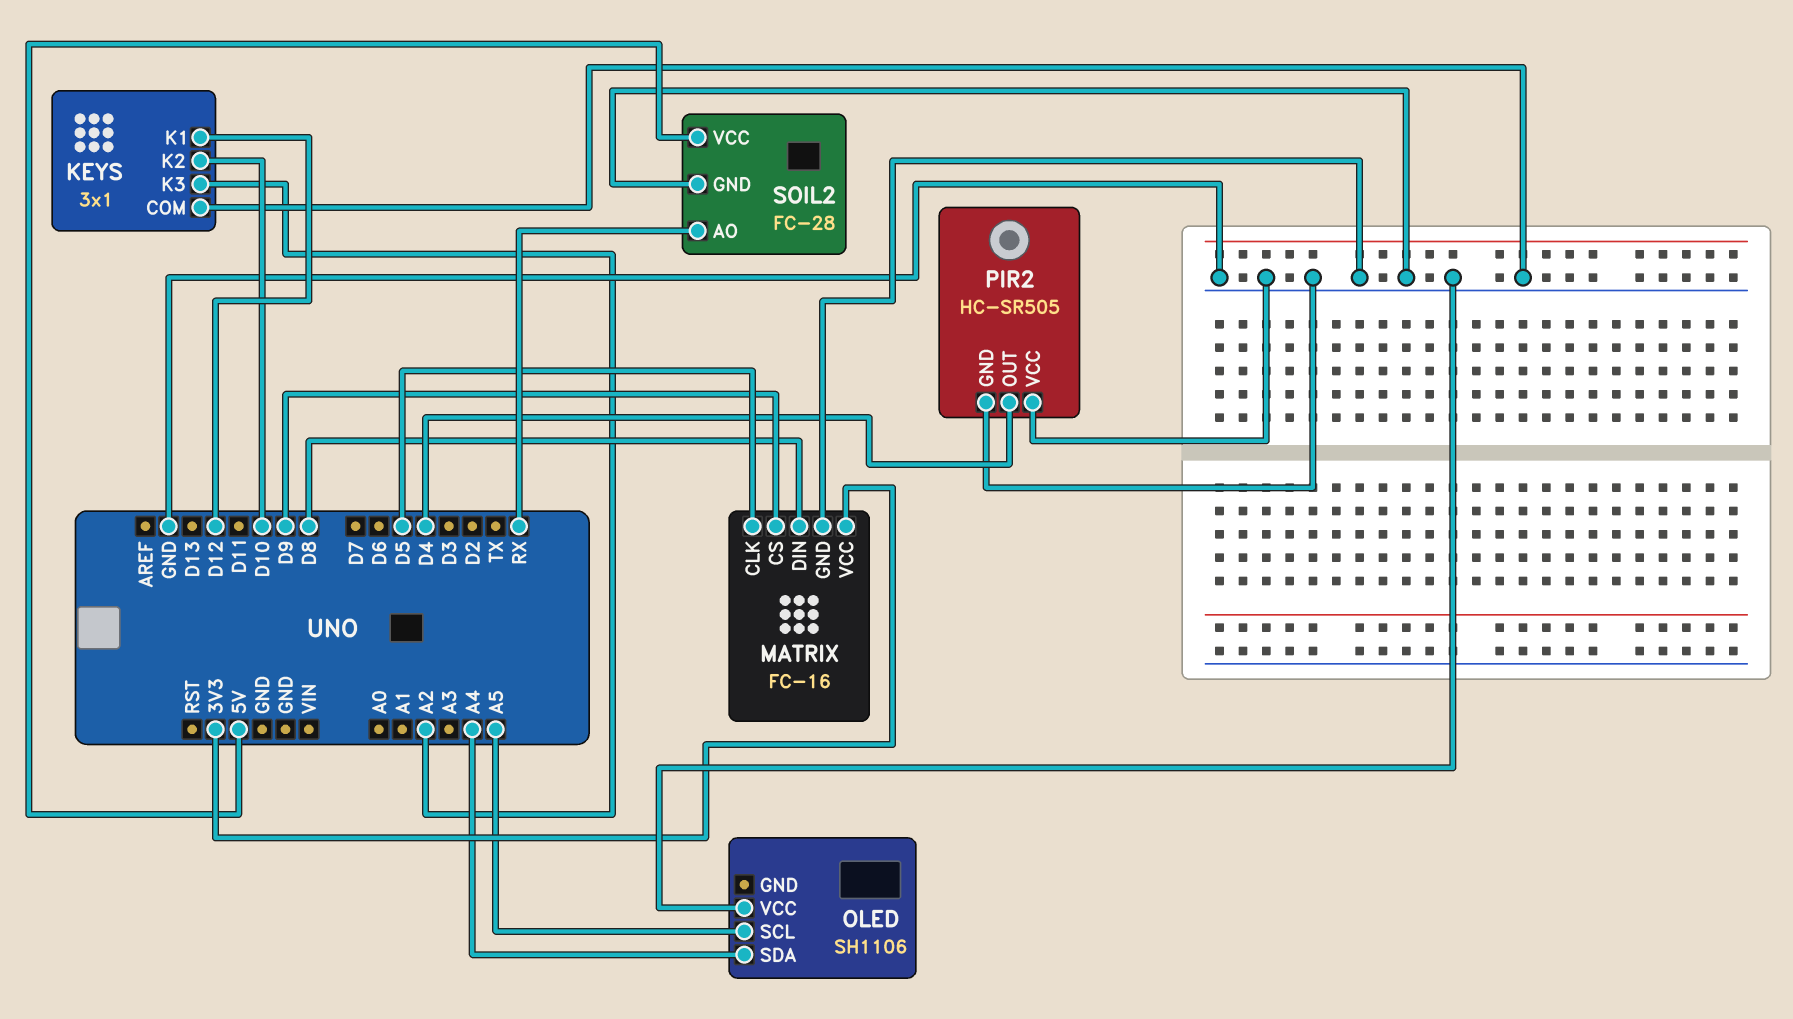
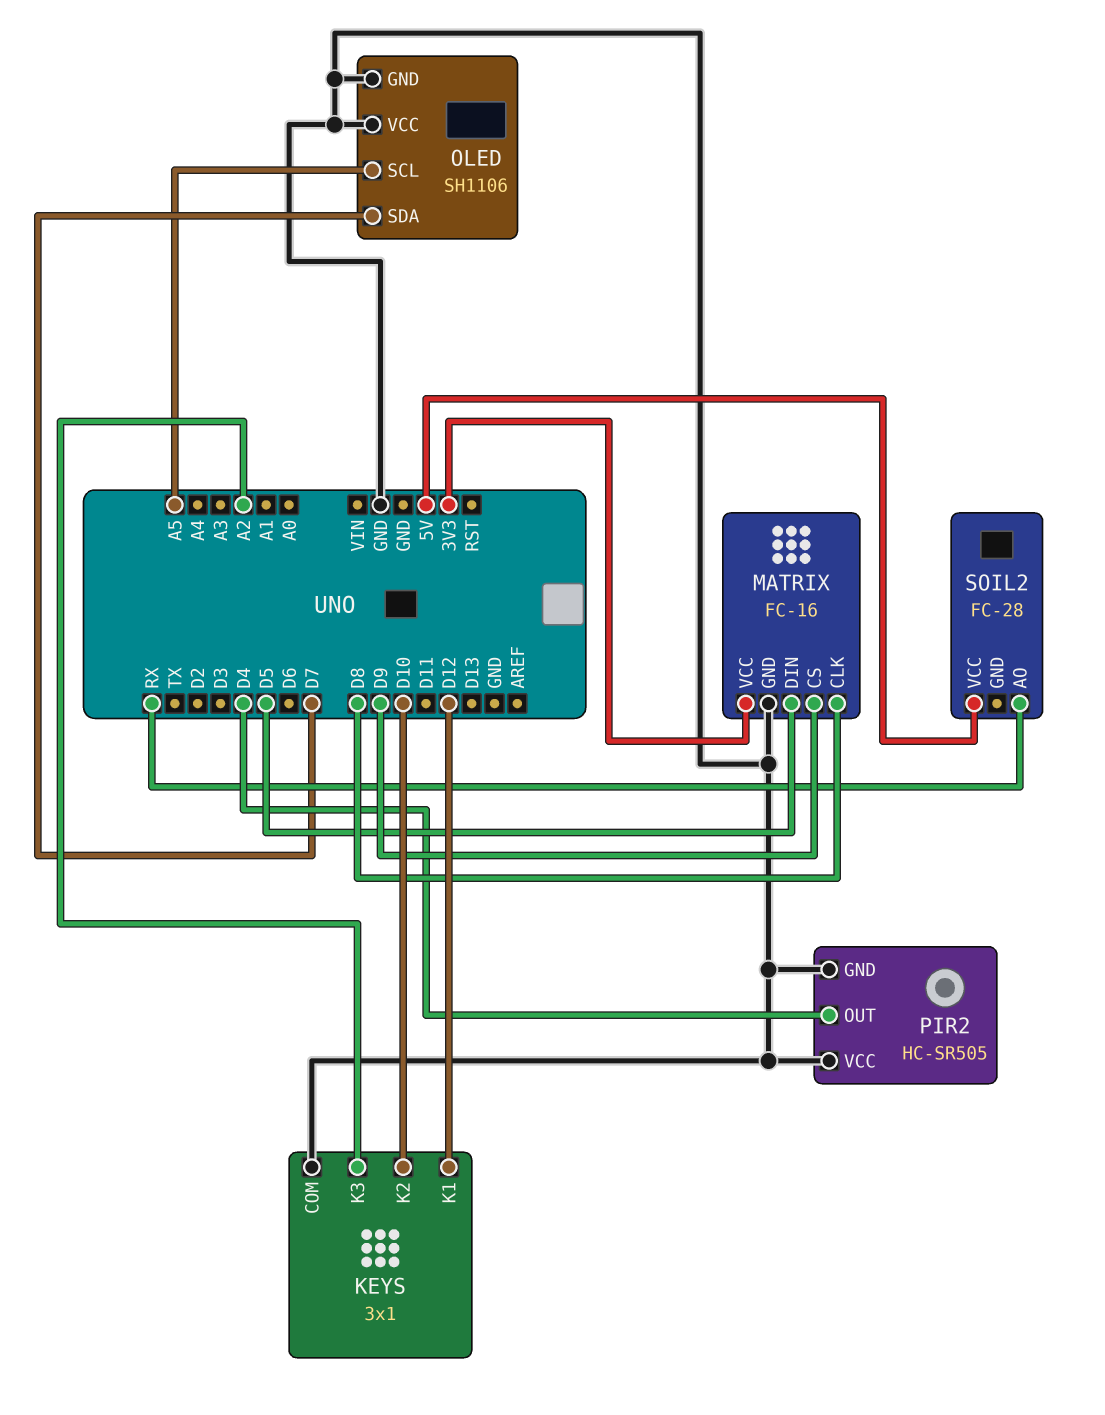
MATRIX pin CLK: D5 -> D8
MATRIX pin DIN: D8 -> D5
OLED pin GND: none -> GND
OLED pin SDA: A4 -> D7
SOIL2 pin GND: GND -> none

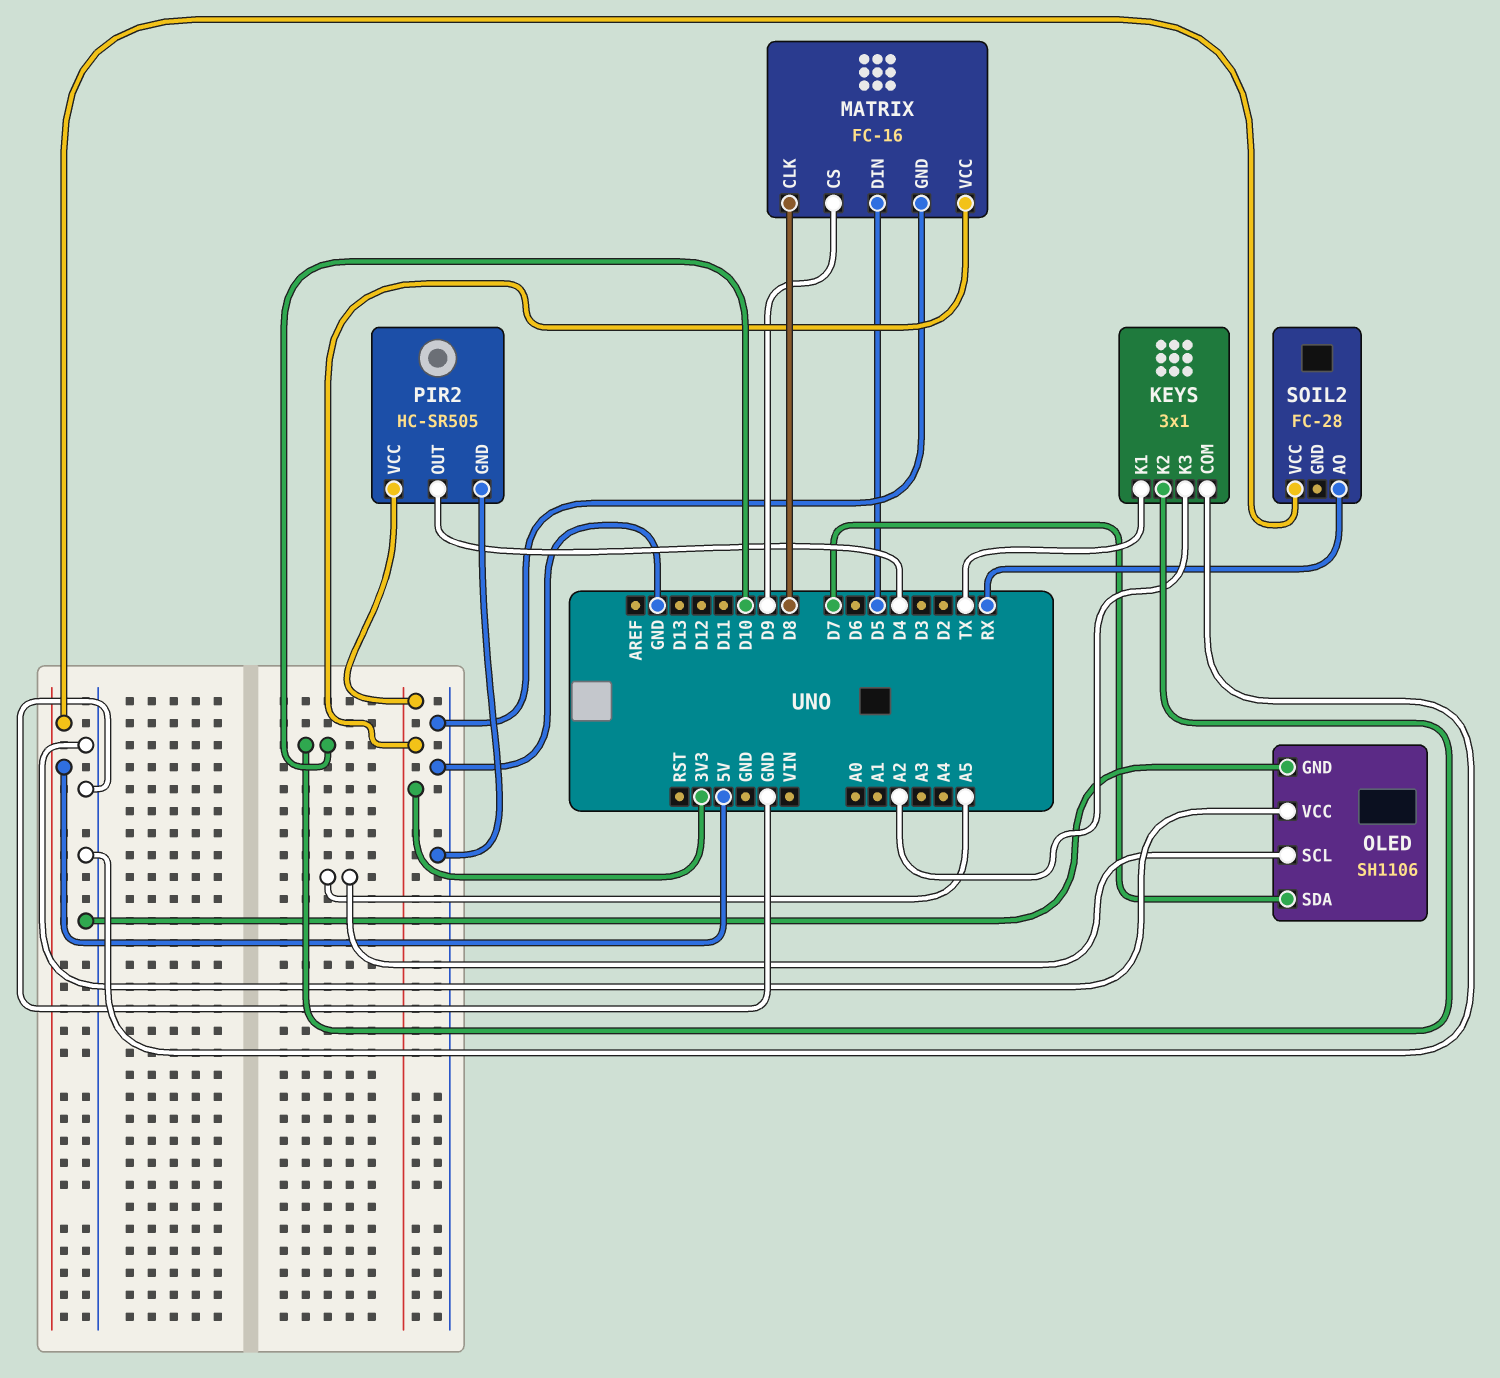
KEYS pin K1: D12 -> TX
PIR2 pin VCC: GND -> 3V3

